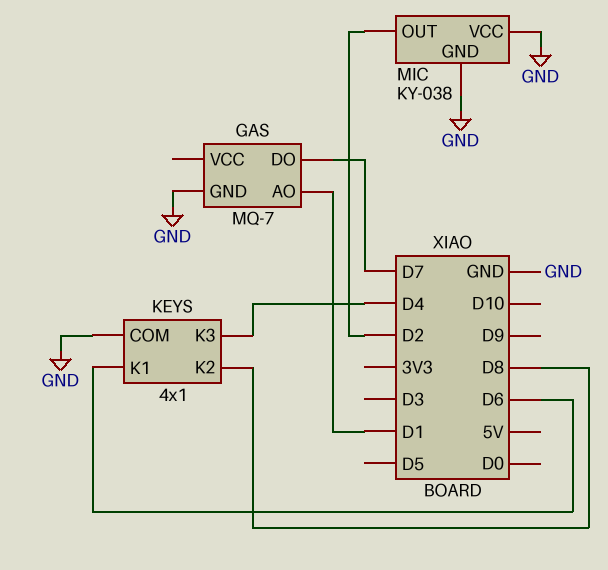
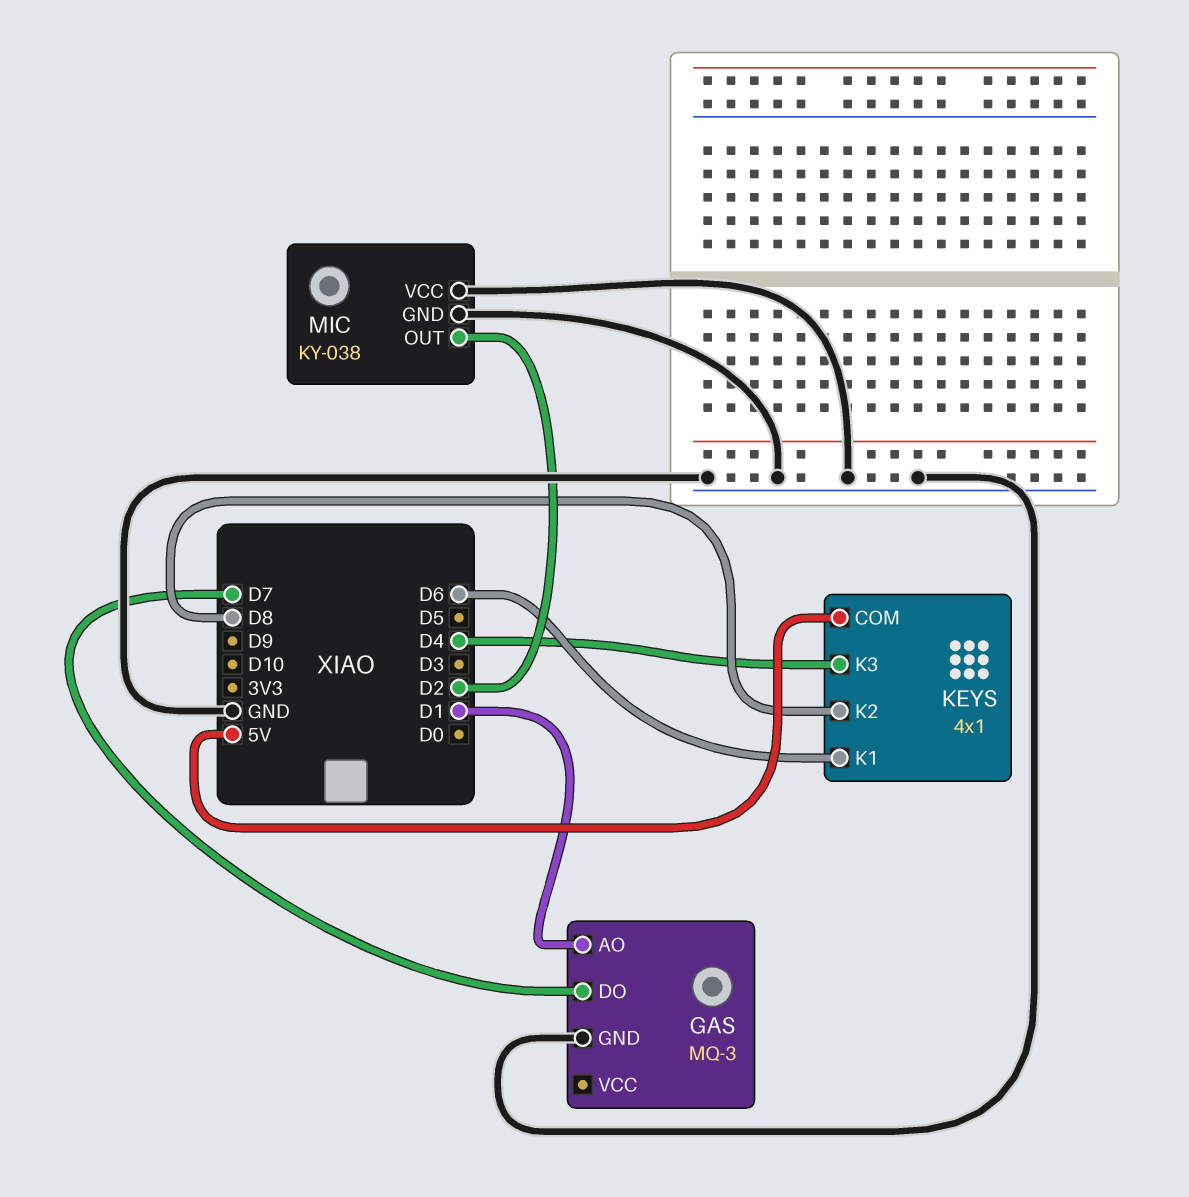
GAS: MQ-7 -> MQ-3
KEYS pin COM: GND -> 5V

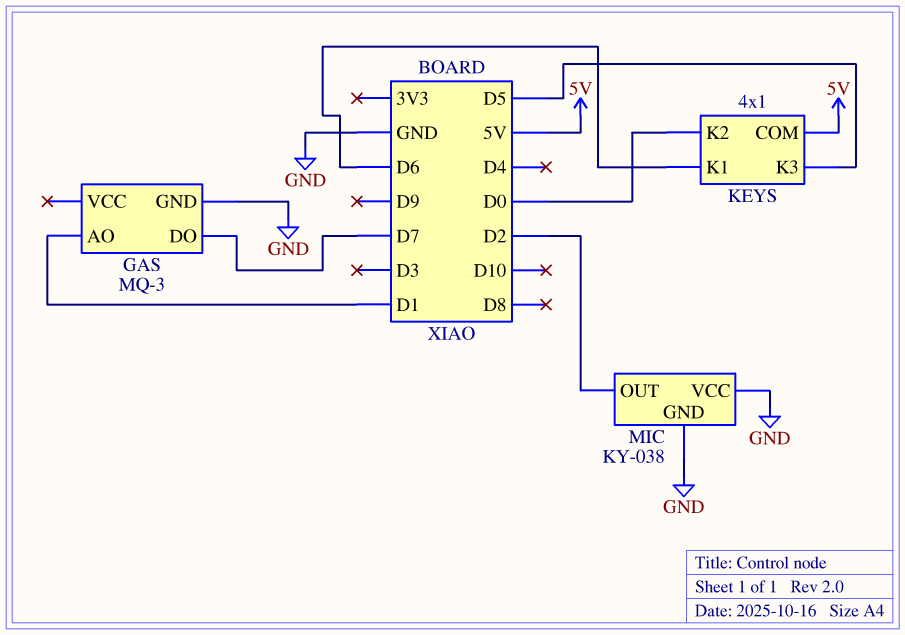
KEYS pin K2: D8 -> D0
KEYS pin K3: D4 -> D5

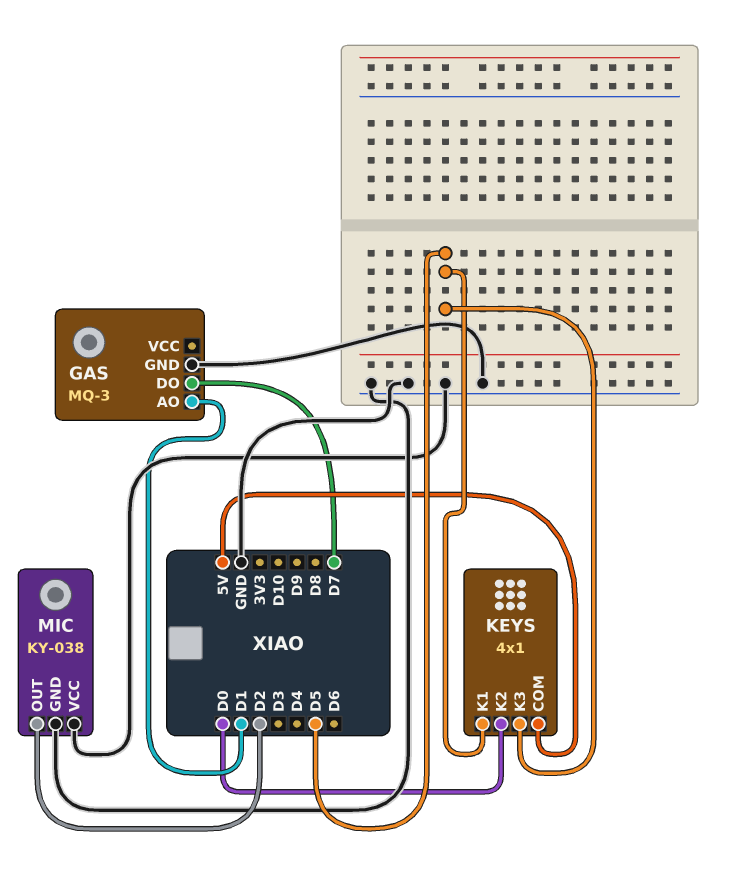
KEYS pin K1: D6 -> D5

